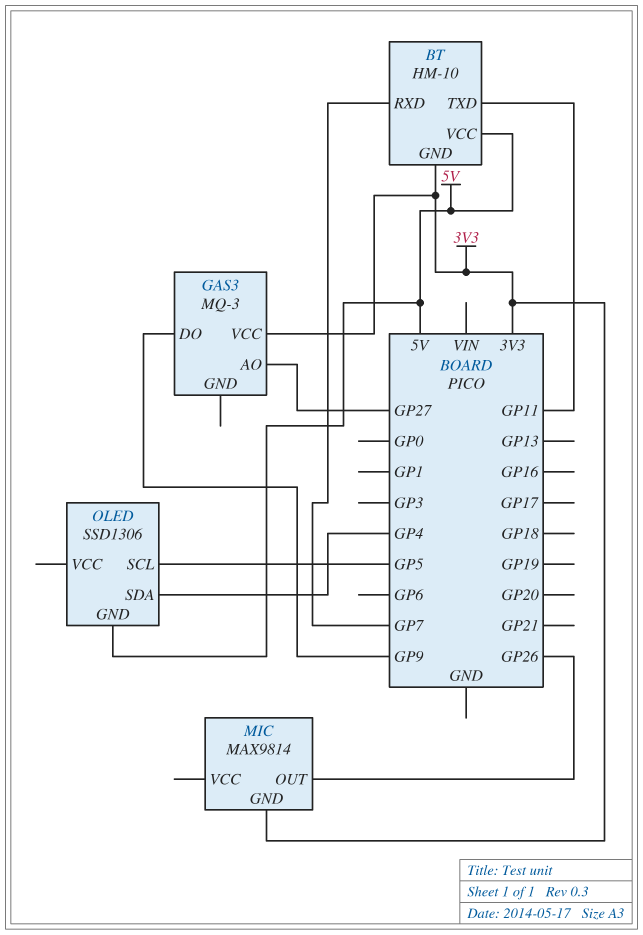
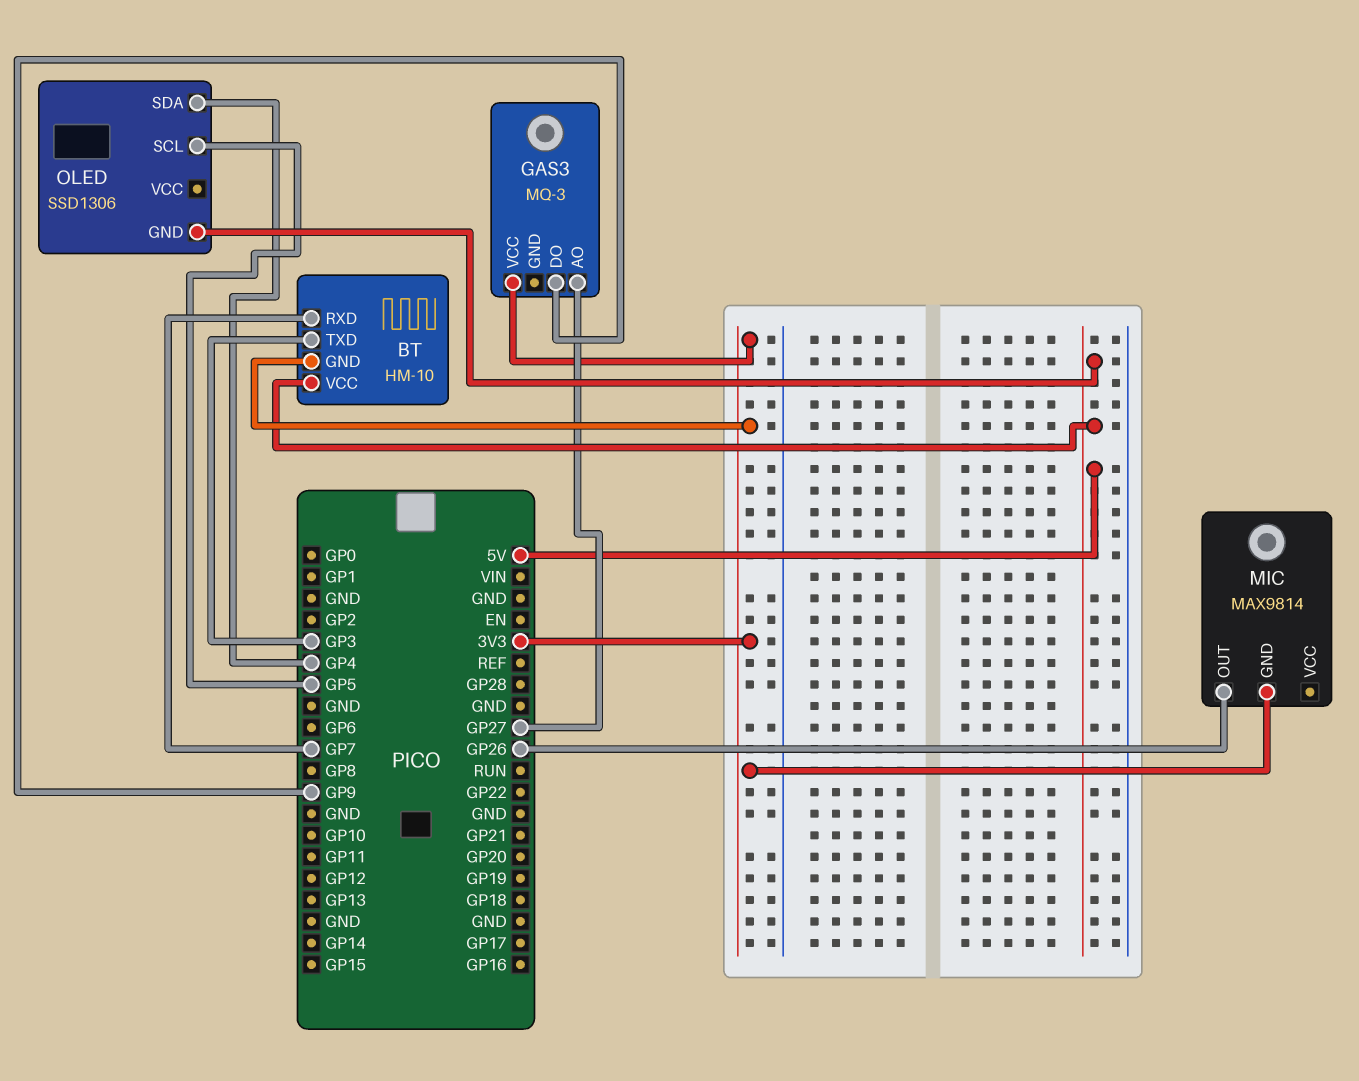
BT pin TXD: GP11 -> GP3

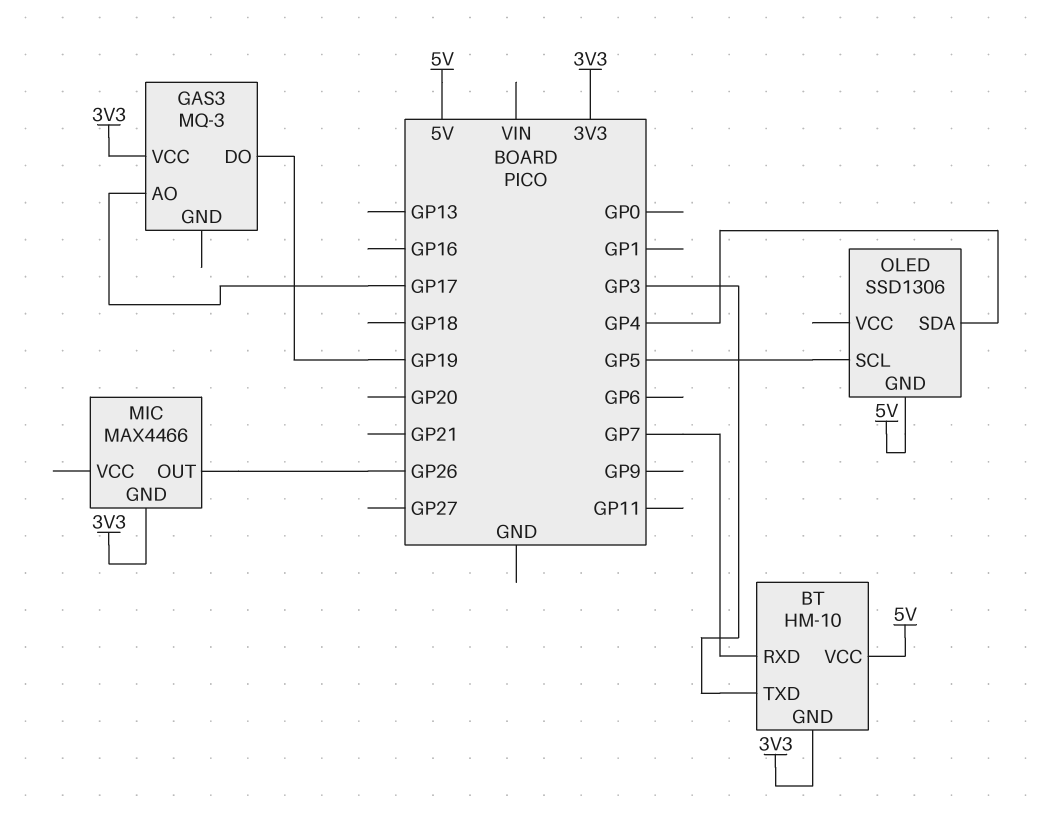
GAS3 pin AO: GP27 -> GP17
GAS3 pin DO: GP9 -> GP19
MIC: MAX9814 -> MAX4466

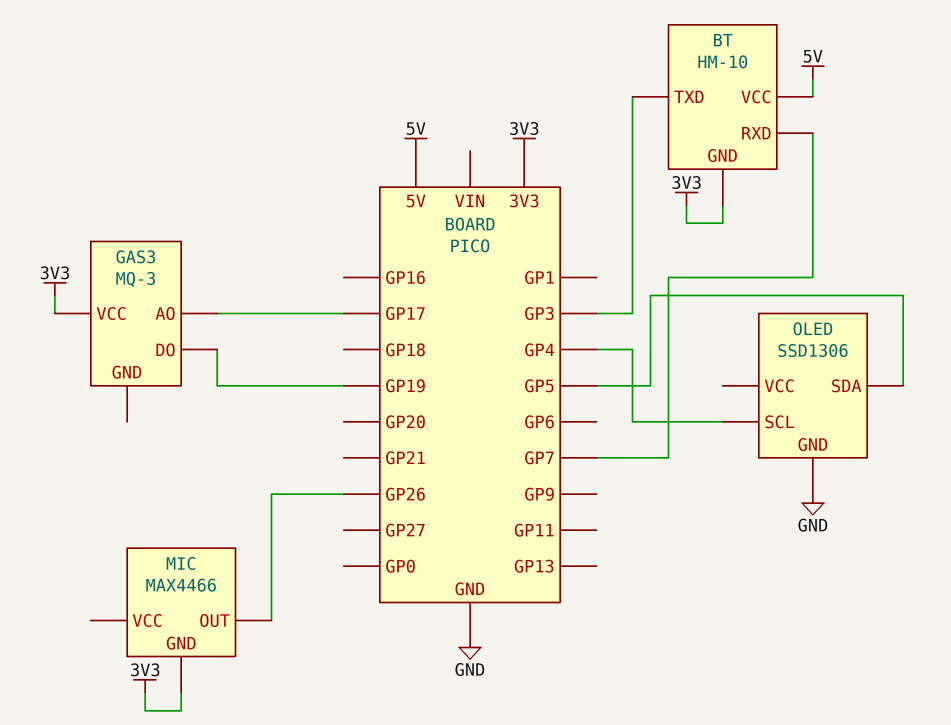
OLED pin GND: 5V -> GND
OLED pin SCL: GP5 -> GP4
OLED pin SDA: GP4 -> GP5

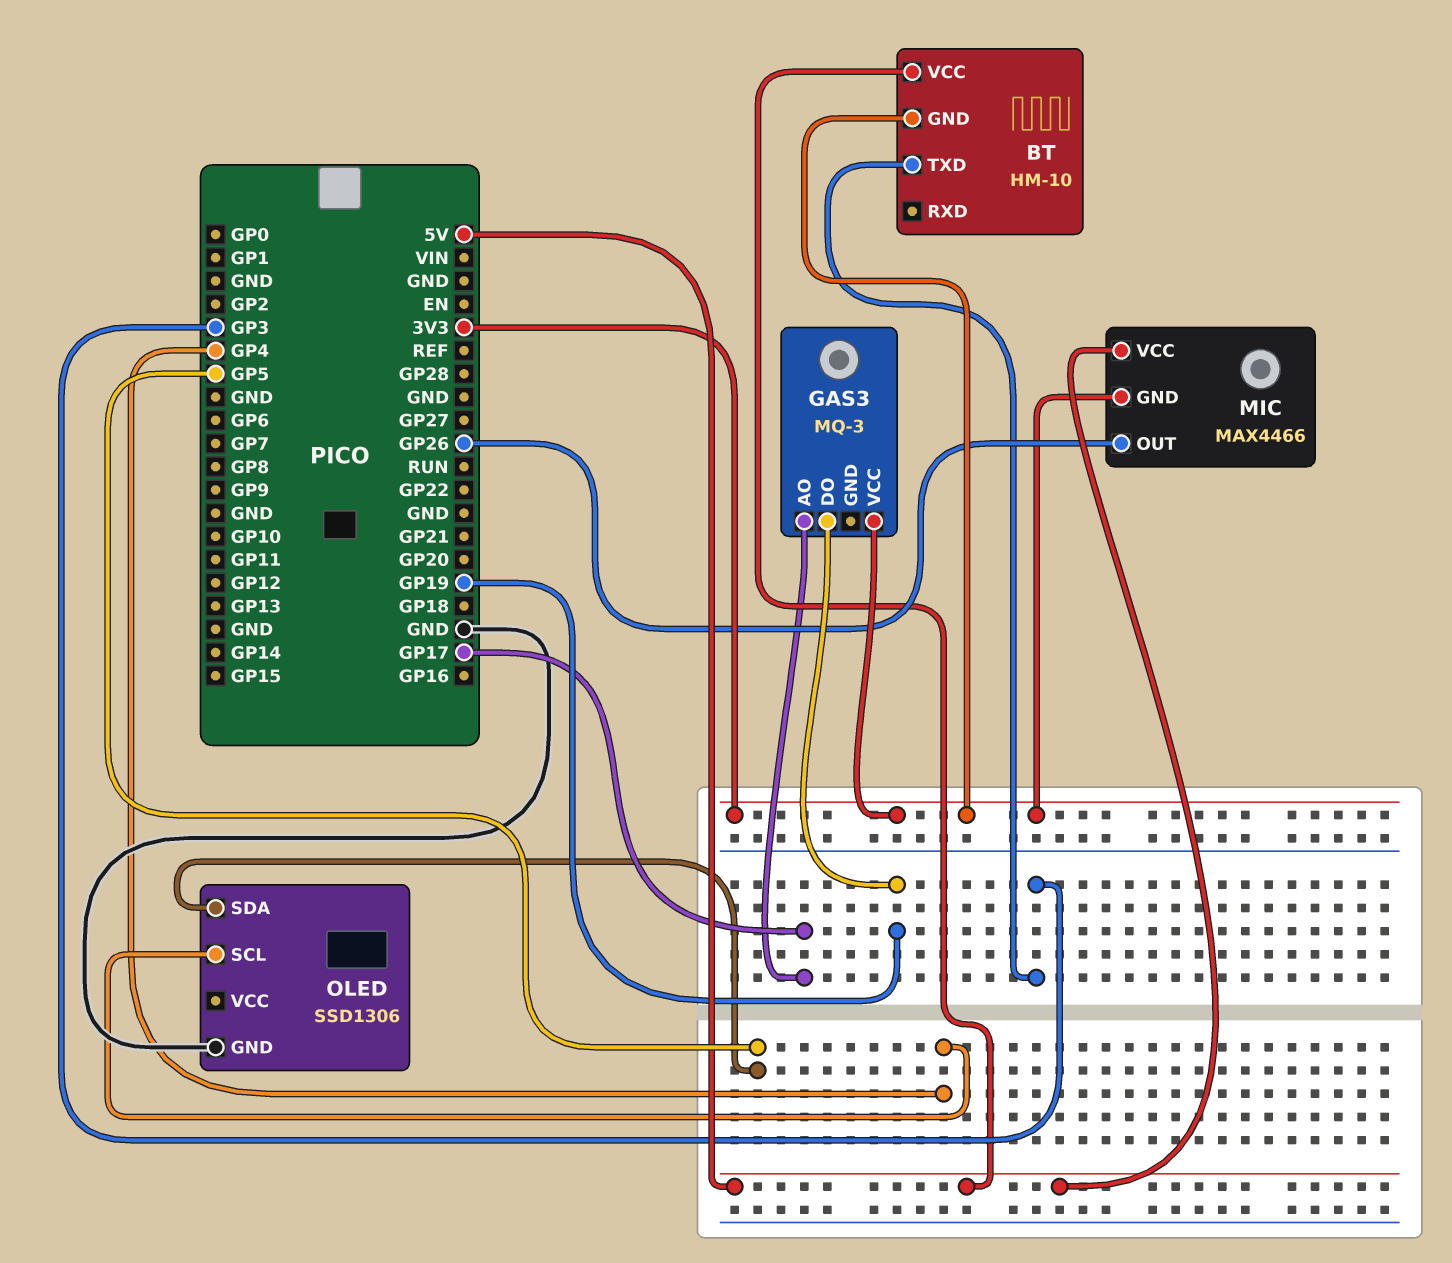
BT pin RXD: GP7 -> none
MIC pin VCC: none -> 5V

